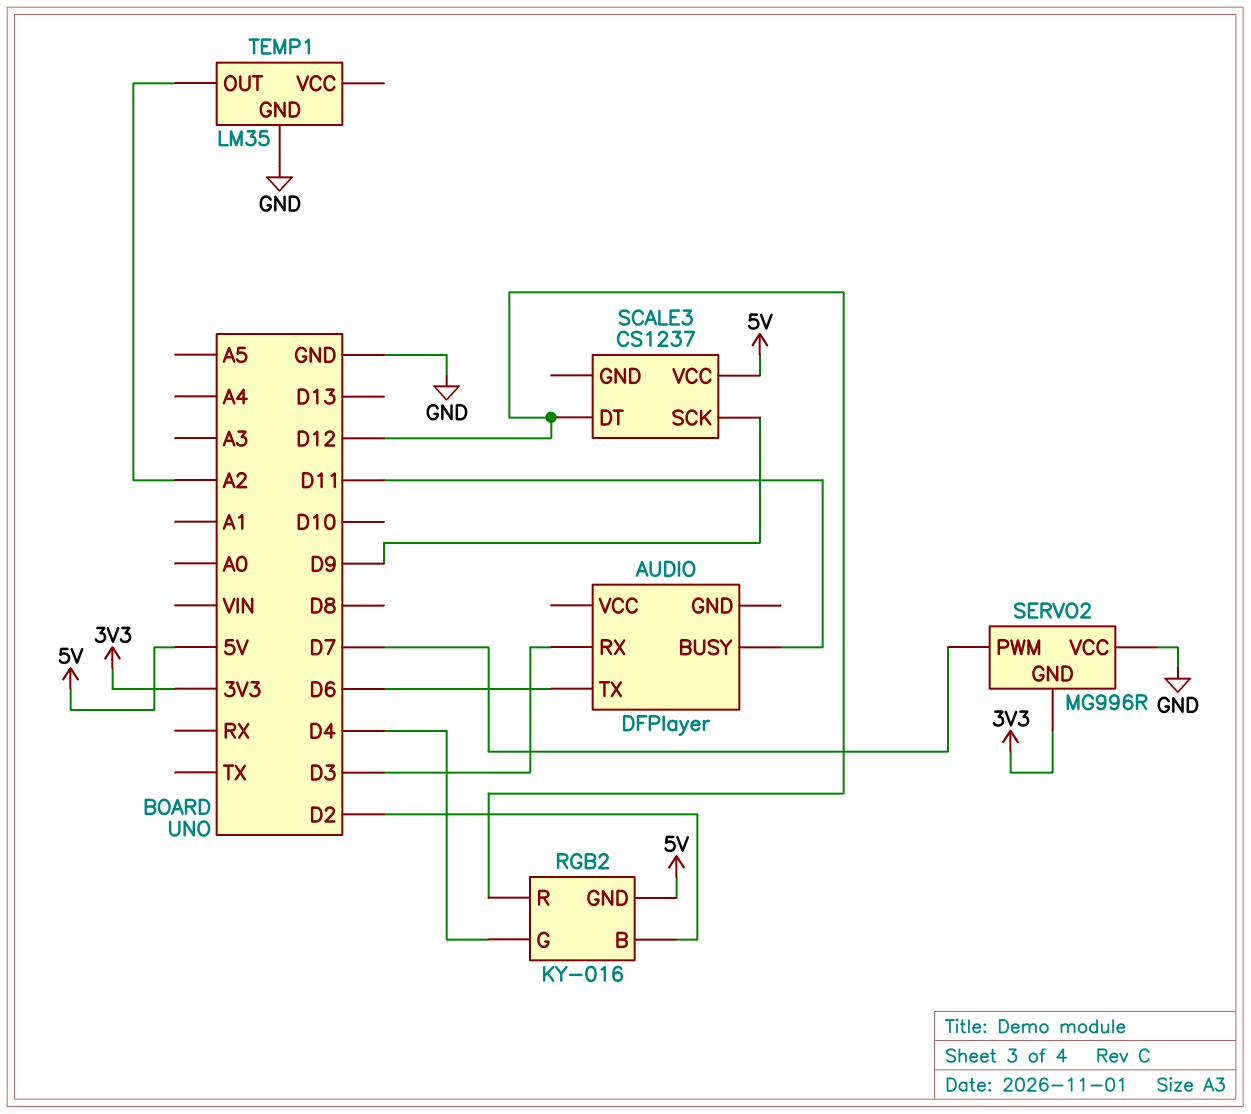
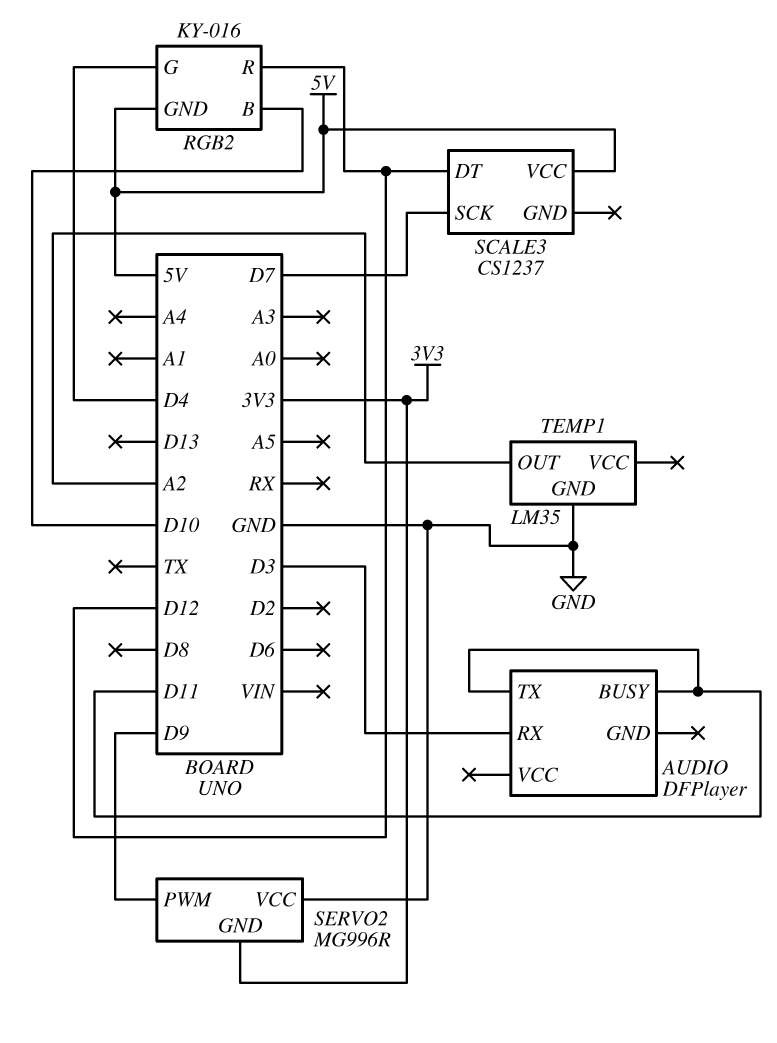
AUDIO pin TX: D6 -> D11
RGB2 pin B: D2 -> D10
SCALE3 pin SCK: D9 -> D7
SERVO2 pin PWM: D7 -> D9

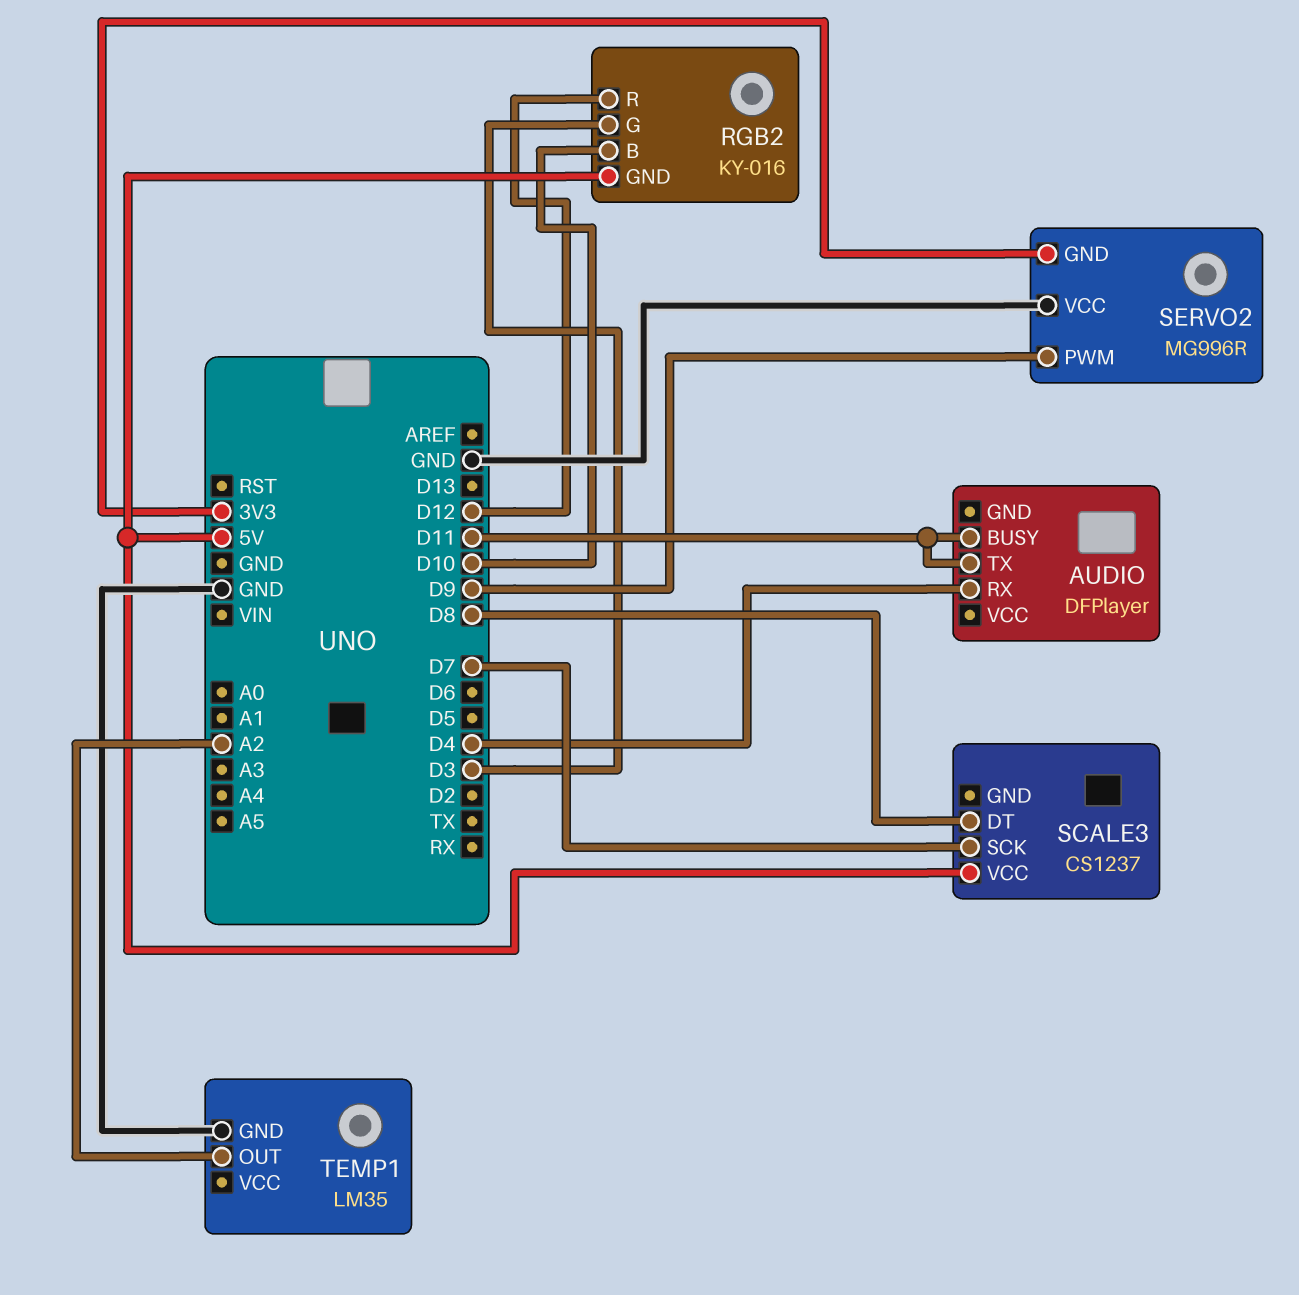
AUDIO pin RX: D3 -> D4
RGB2 pin G: D4 -> D3
SCALE3 pin DT: D12 -> D8

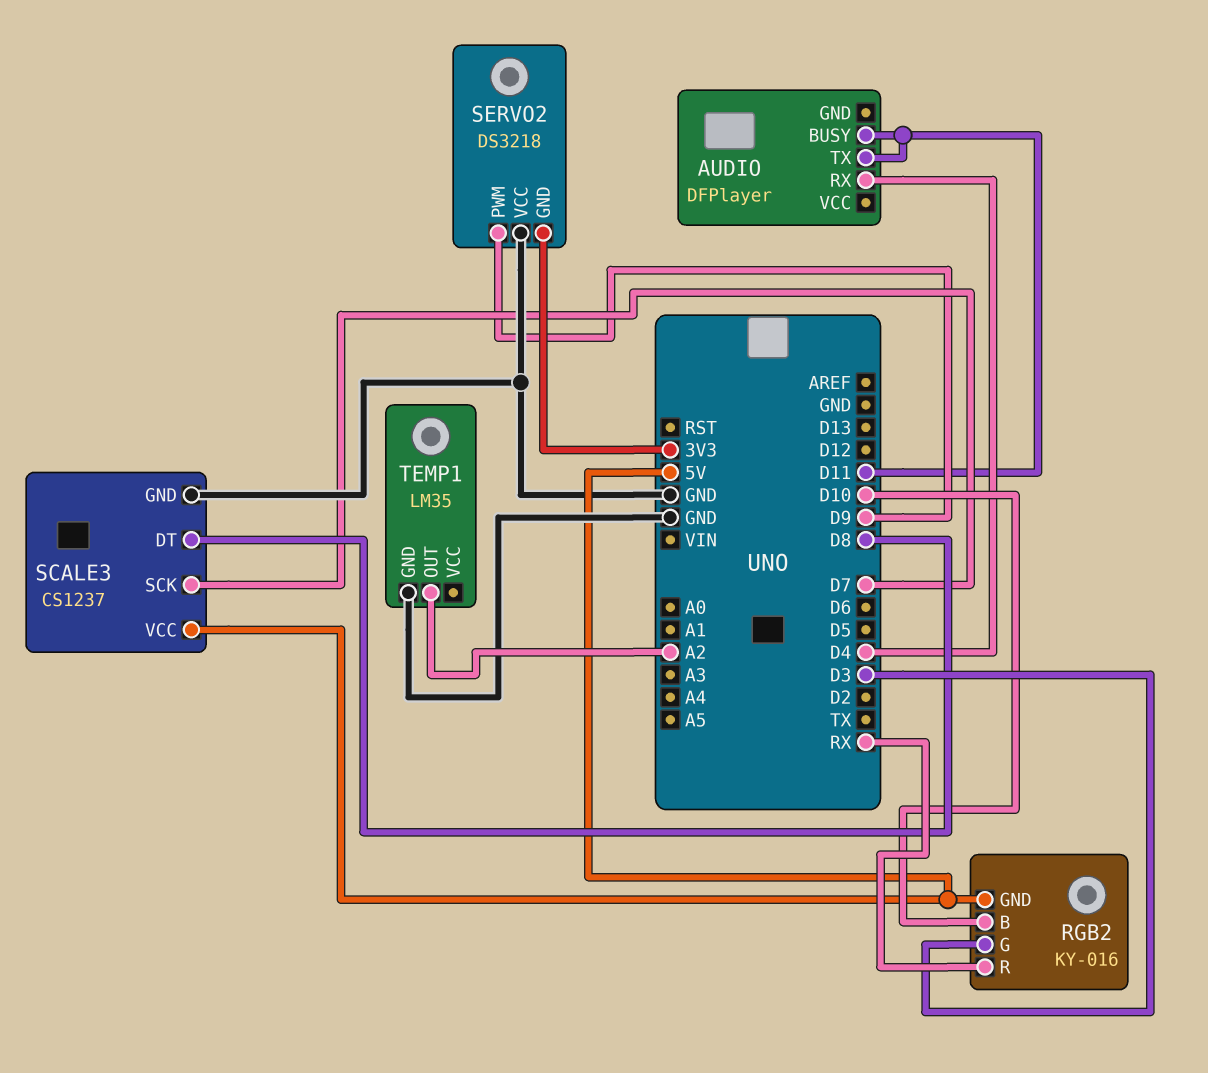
RGB2 pin R: D12 -> RX
SCALE3 pin GND: none -> GND
SERVO2: MG996R -> DS3218

